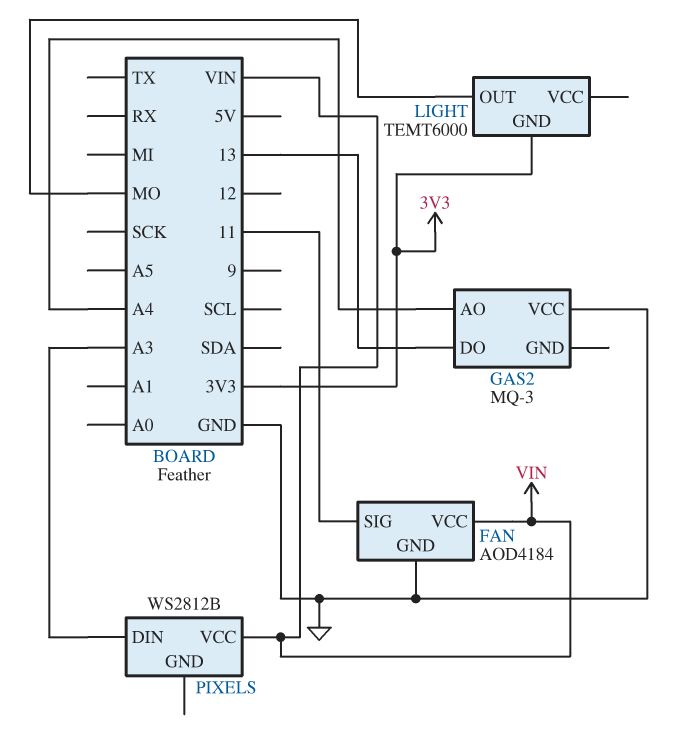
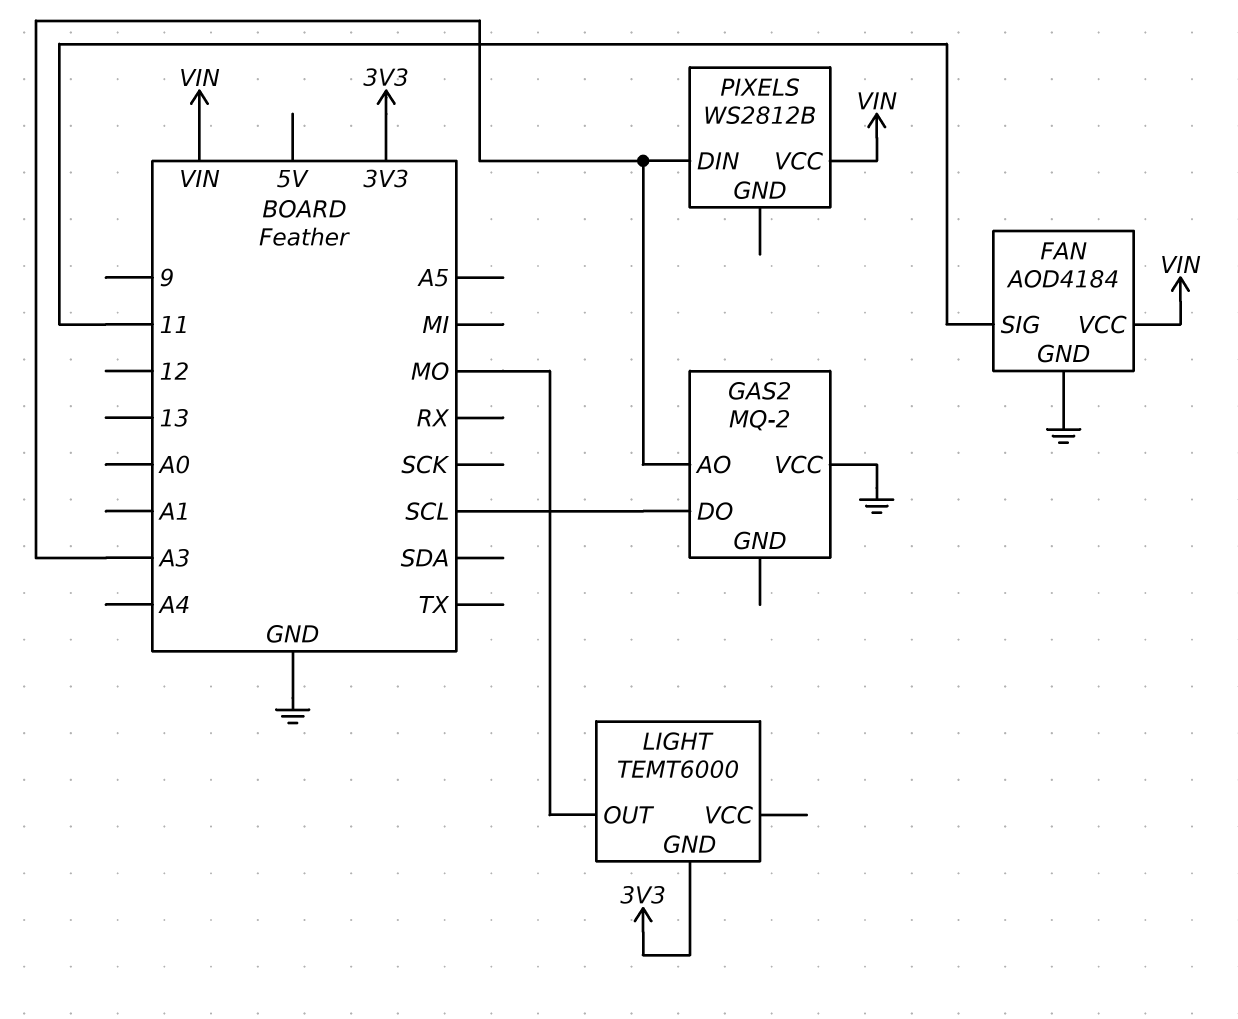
GAS2: MQ-3 -> MQ-2
GAS2 pin AO: A4 -> A3
GAS2 pin DO: 13 -> SCL

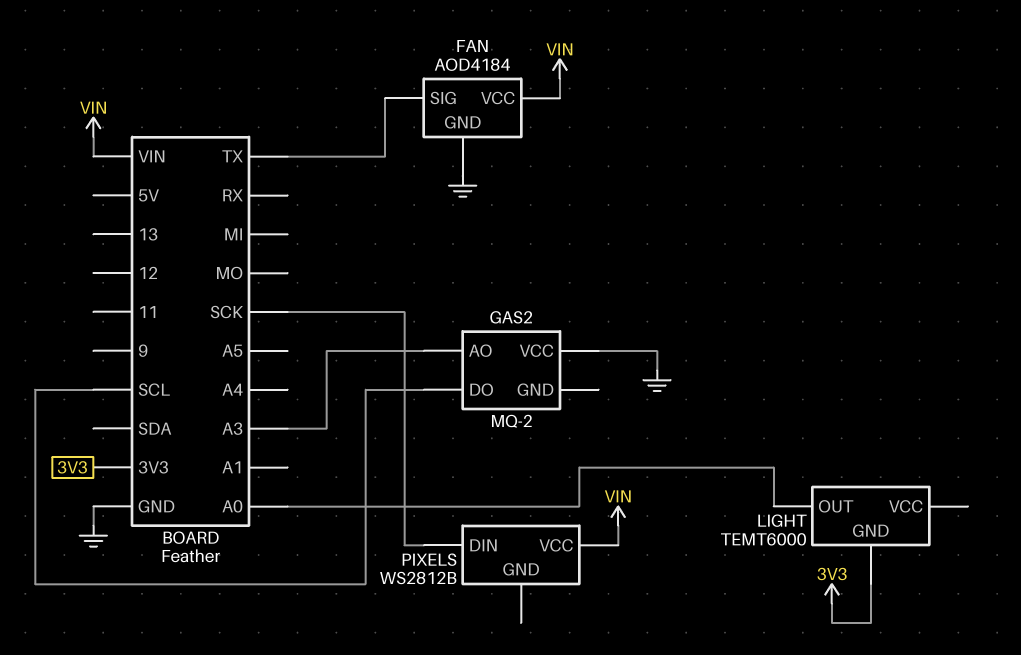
FAN pin SIG: 11 -> TX
LIGHT pin OUT: MO -> A0
PIXELS pin DIN: A3 -> SCK

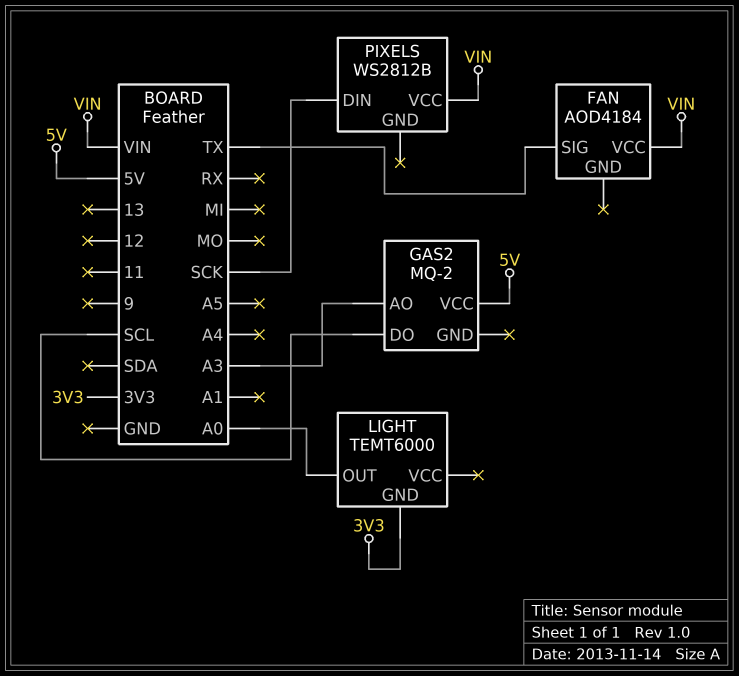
FAN pin GND: GND -> none
GAS2 pin VCC: GND -> 5V

